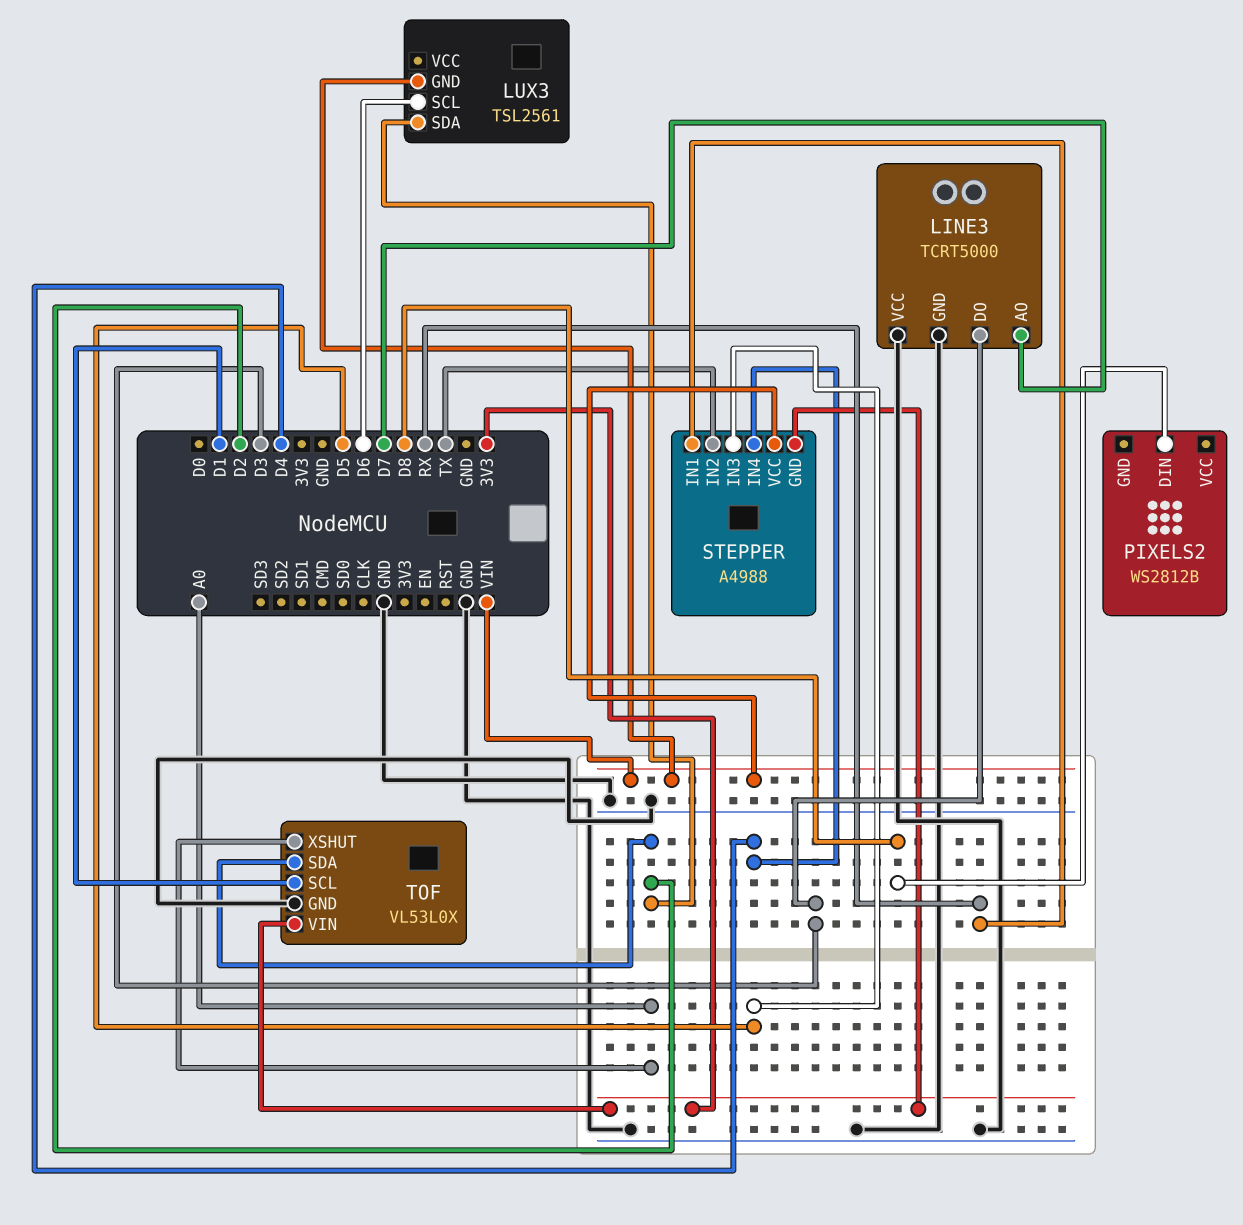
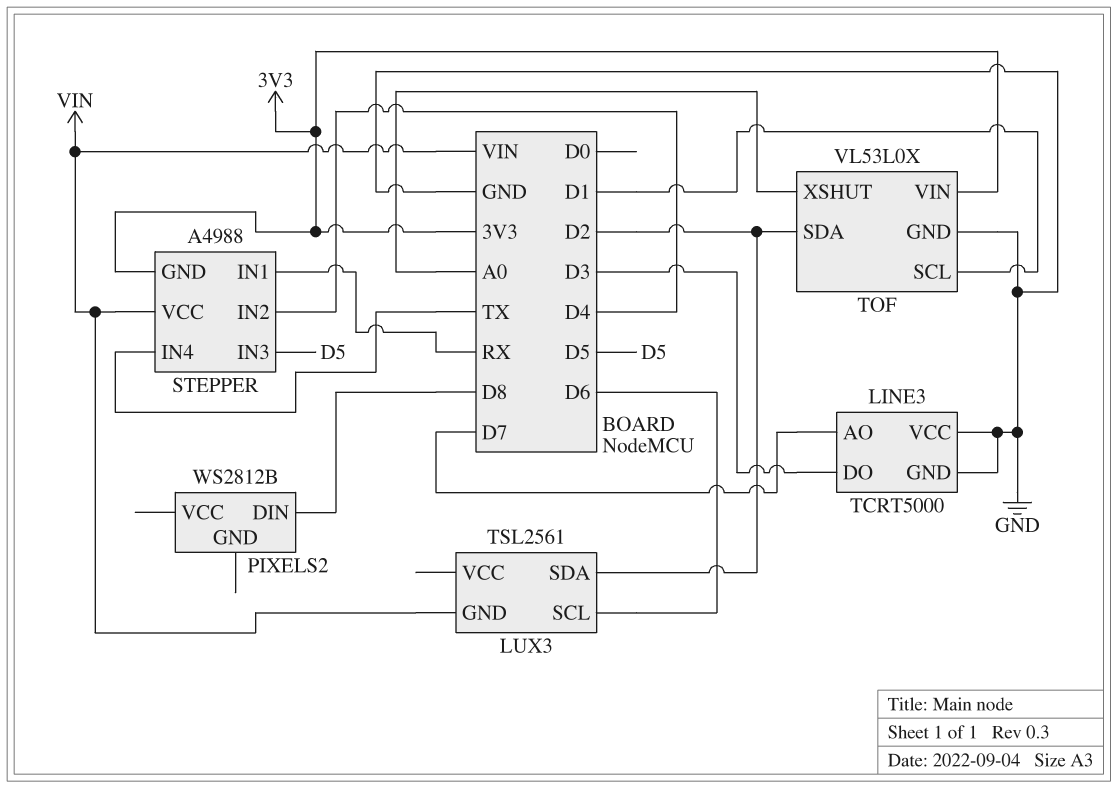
STEPPER pin IN2: TX -> D4
STEPPER pin IN4: D4 -> TX

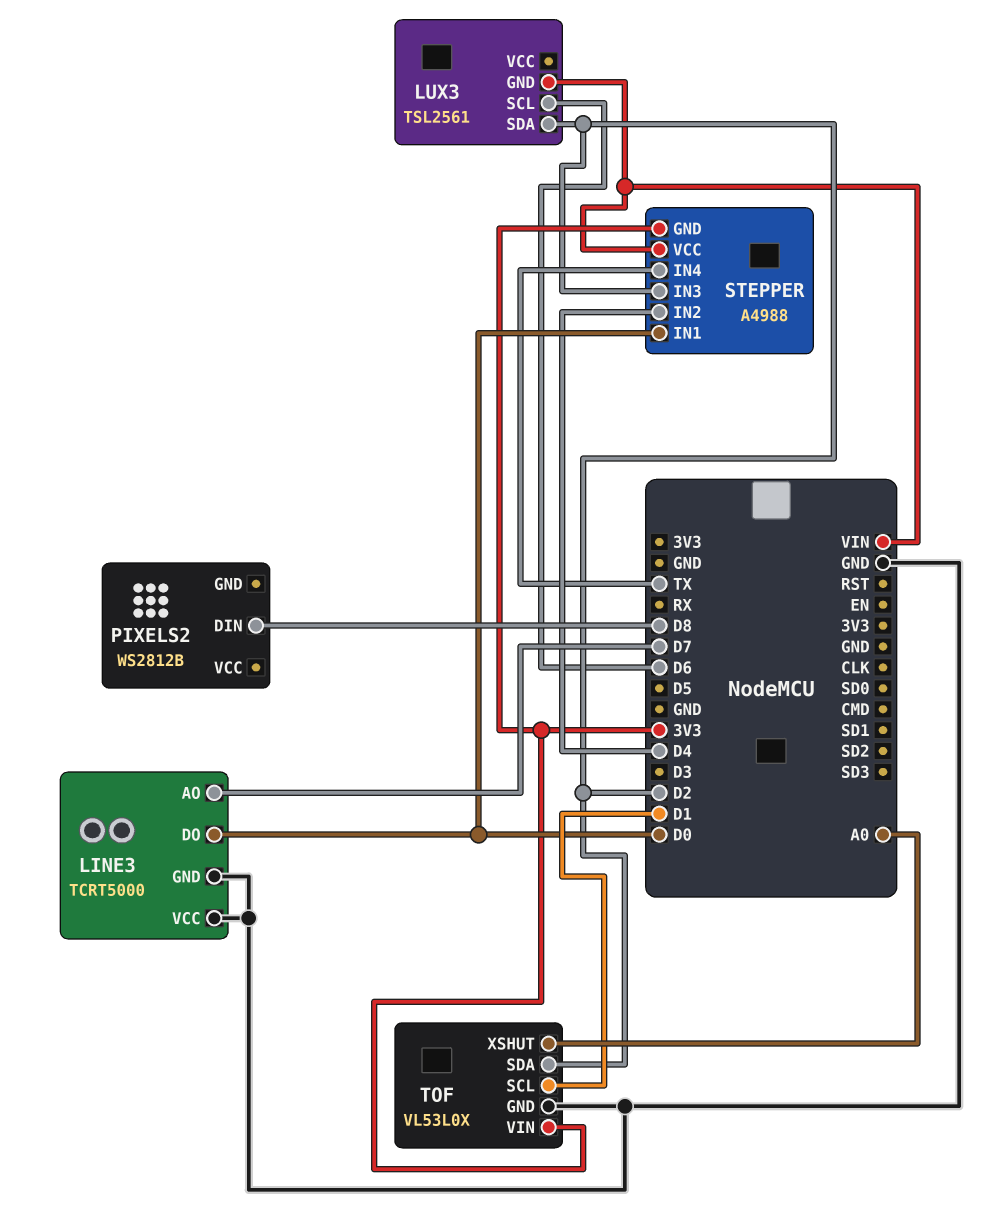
LINE3 pin DO: D3 -> D0
STEPPER pin IN1: RX -> D0
STEPPER pin IN3: D5 -> D2

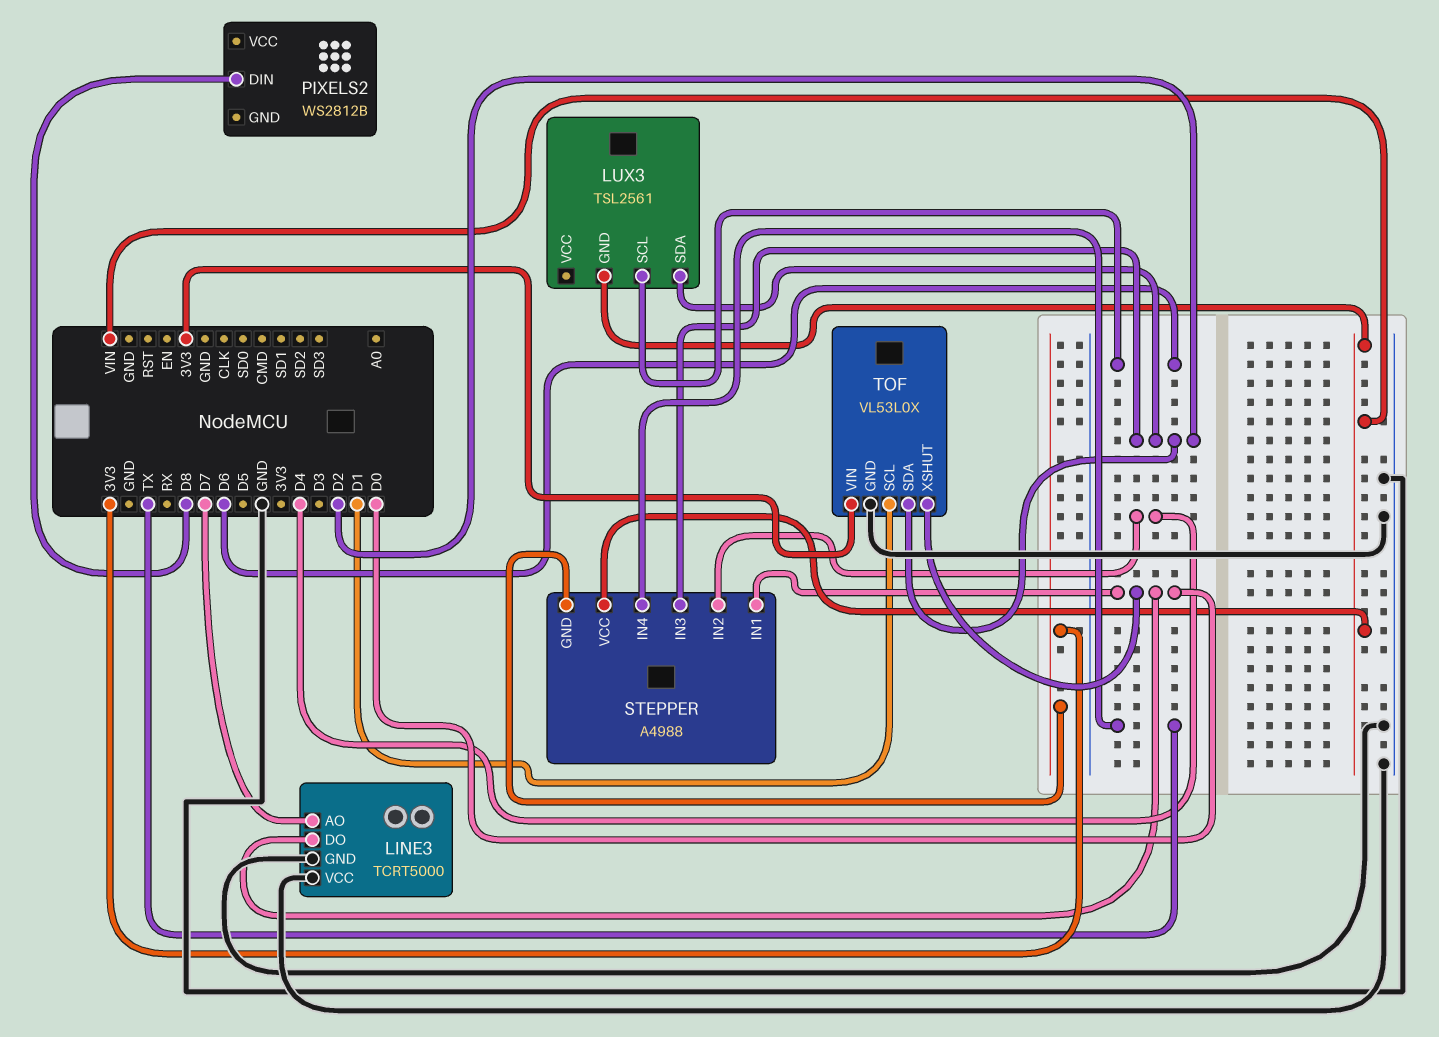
TOF pin XSHUT: A0 -> D0

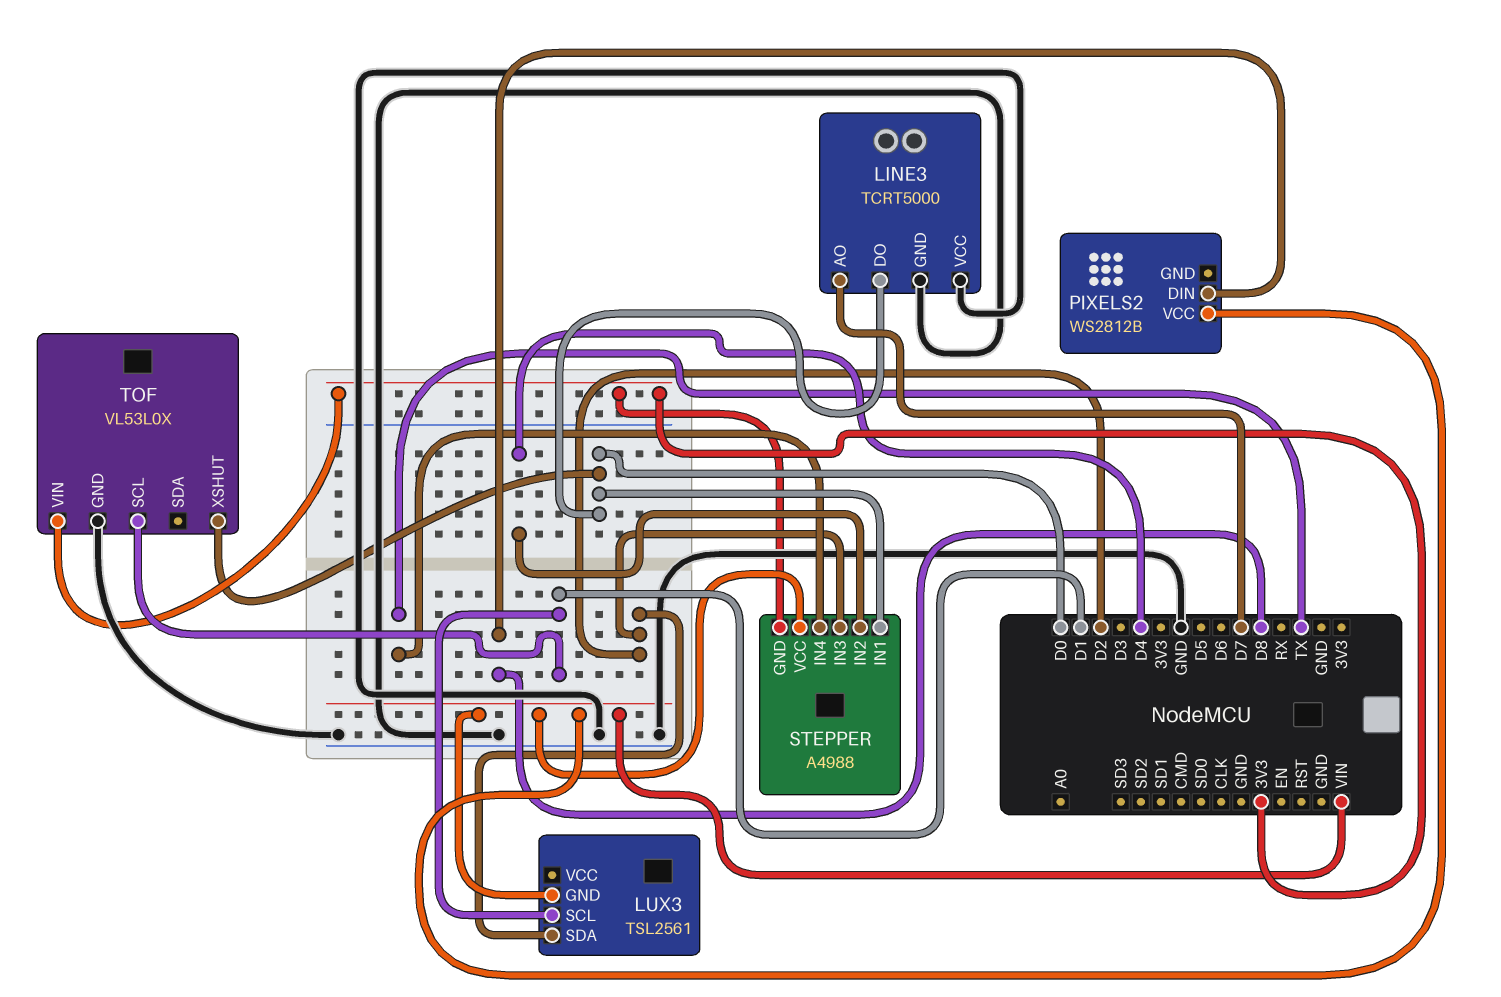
LUX3 pin SCL: D6 -> D1
PIXELS2 pin VCC: none -> VIN
TOF pin SDA: D2 -> none

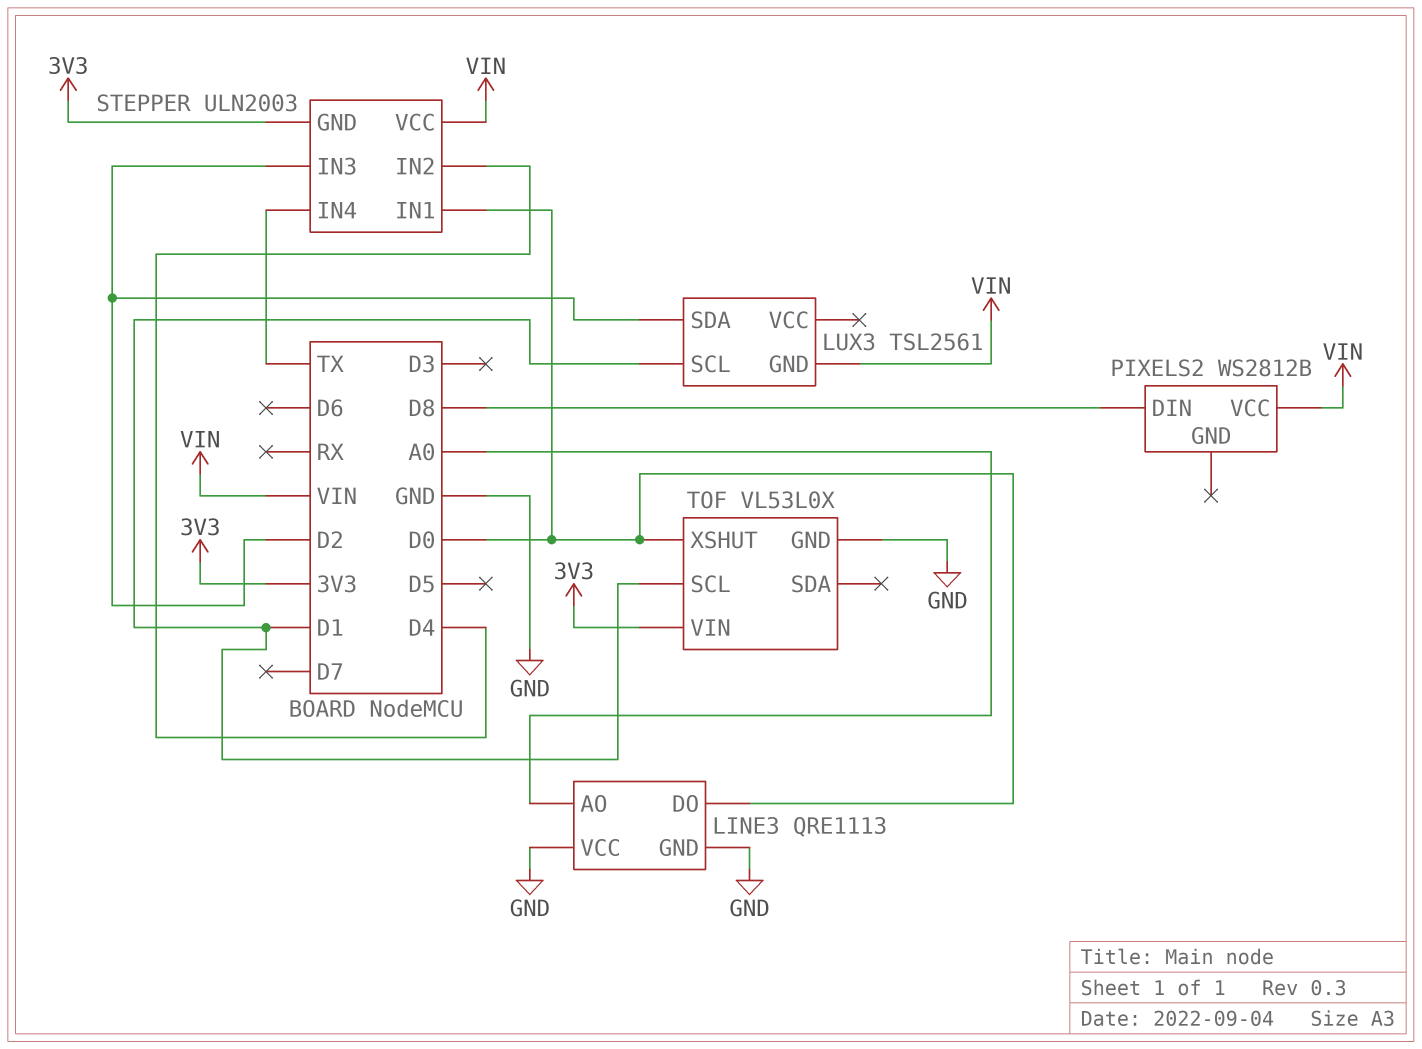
LINE3: TCRT5000 -> QRE1113
LINE3 pin AO: D7 -> A0
STEPPER: A4988 -> ULN2003

